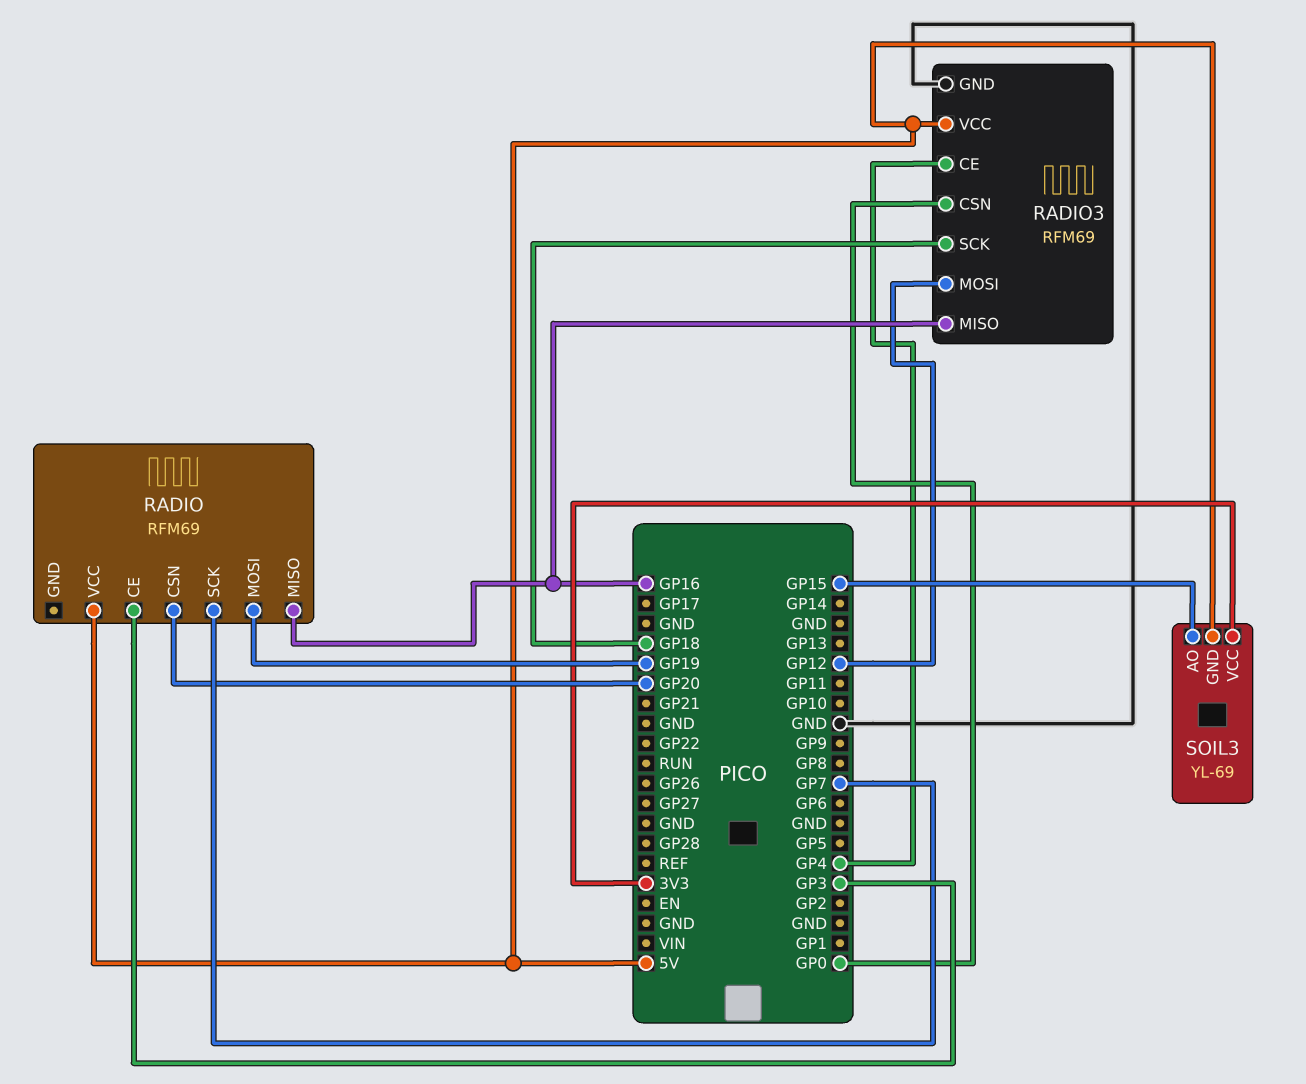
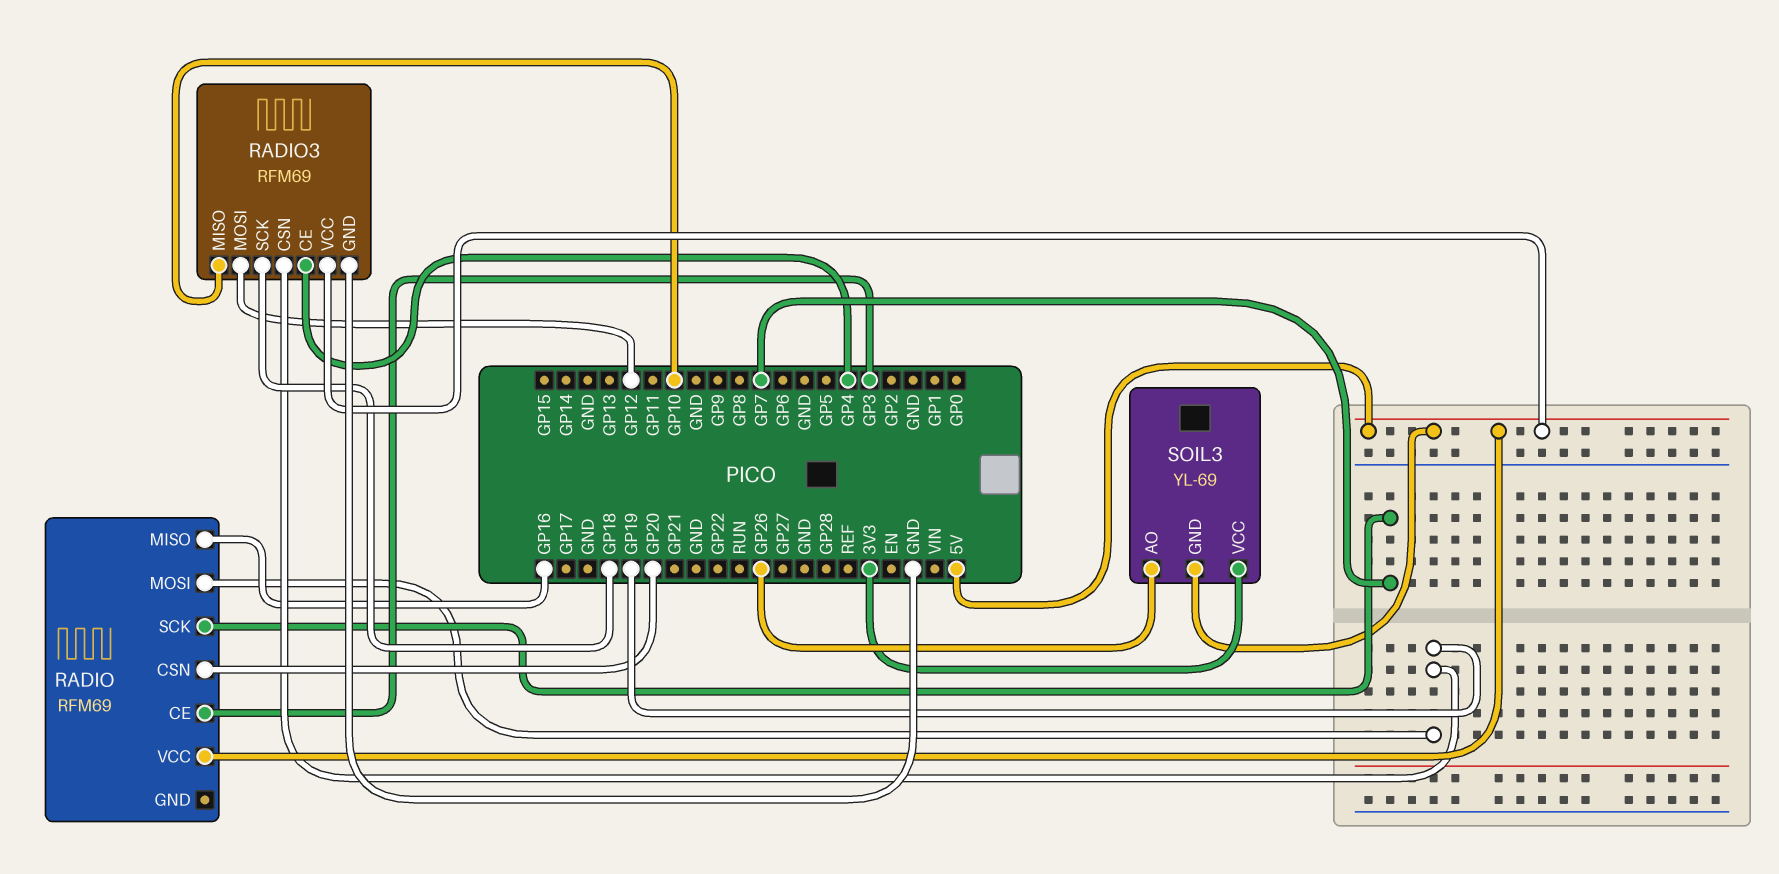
RADIO3 pin CSN: GP0 -> GP19
RADIO3 pin MISO: GP16 -> GP10
SOIL3 pin AO: GP15 -> GP26

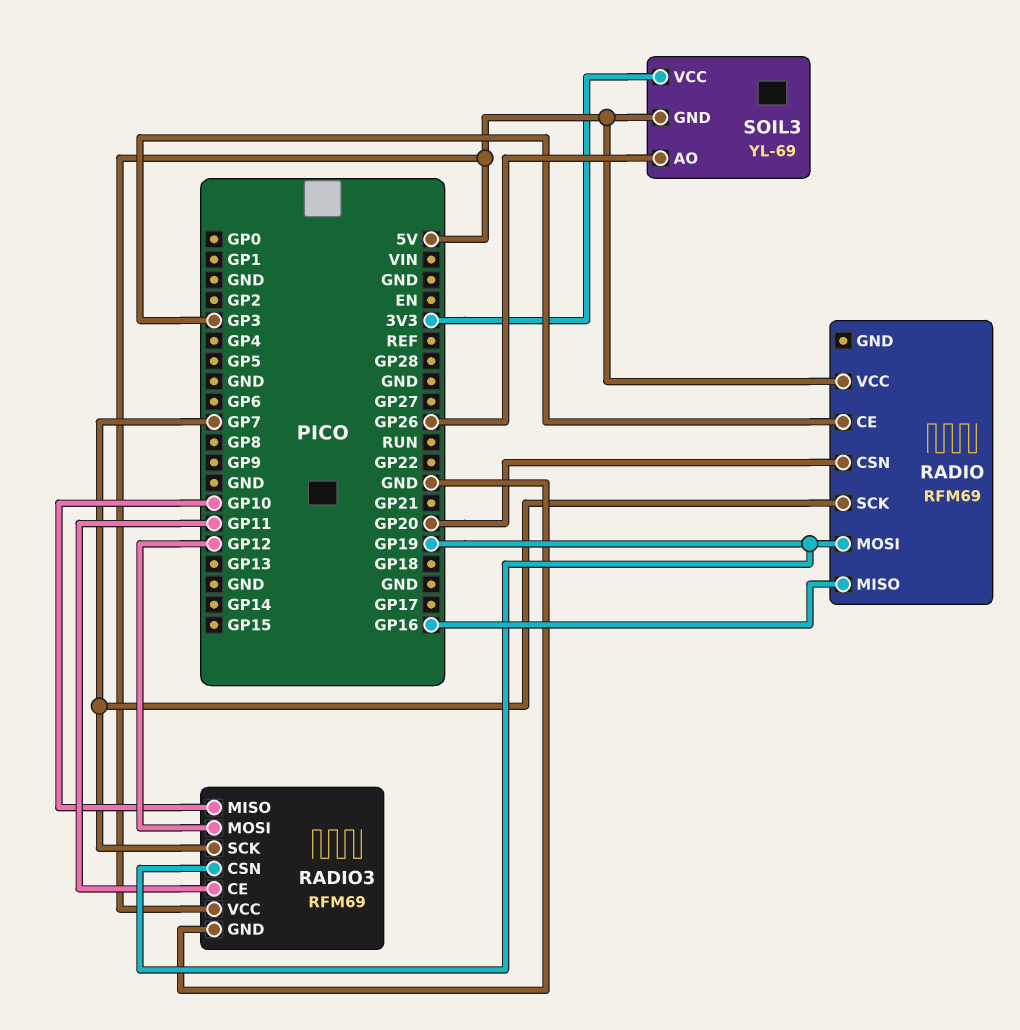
RADIO3 pin CE: GP4 -> GP11
RADIO3 pin SCK: GP18 -> GP7

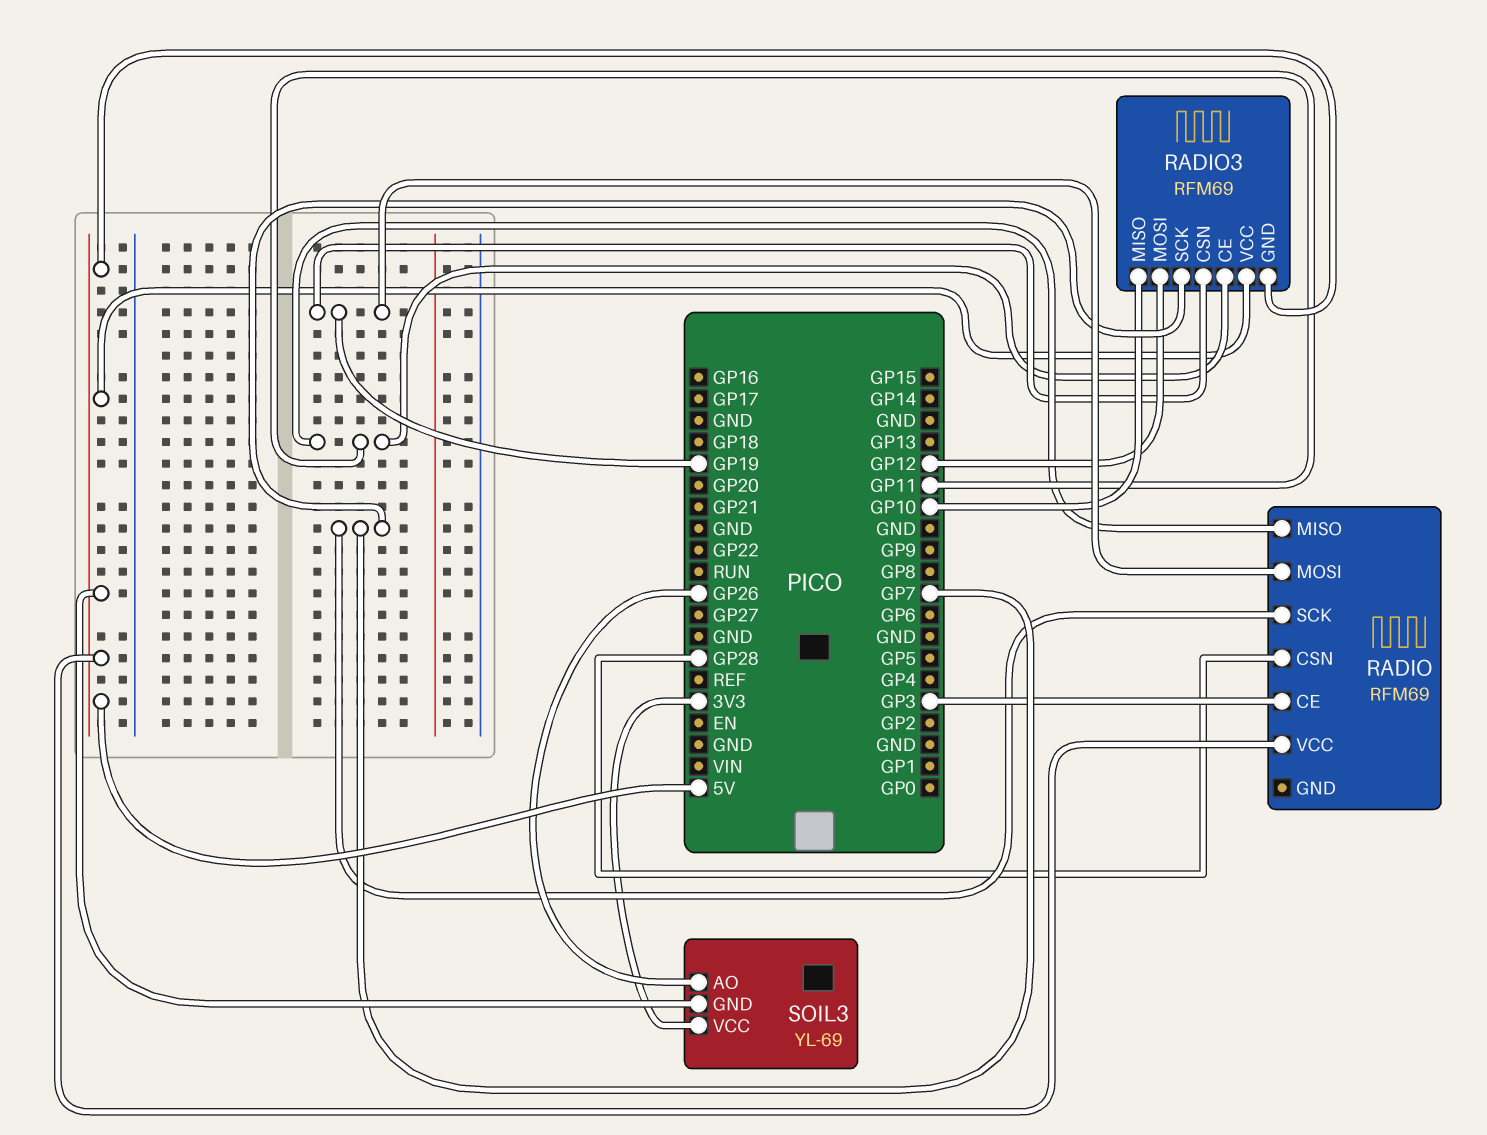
RADIO pin CSN: GP20 -> GP28
RADIO pin MISO: GP16 -> GP11
RADIO3 pin GND: GND -> 5V

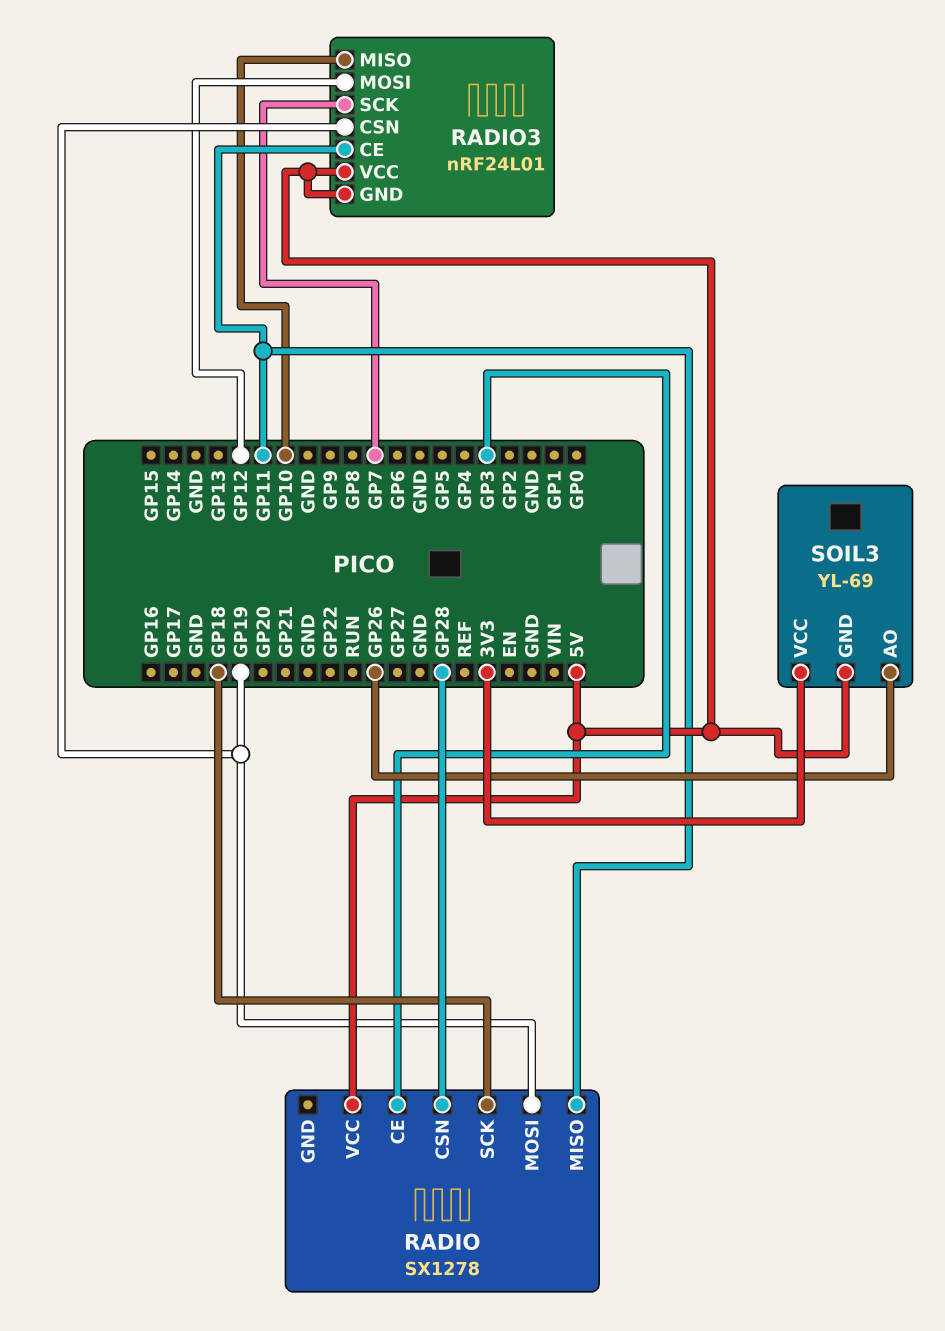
RADIO: RFM69 -> SX1278
RADIO pin SCK: GP7 -> GP18
RADIO3: RFM69 -> nRF24L01

